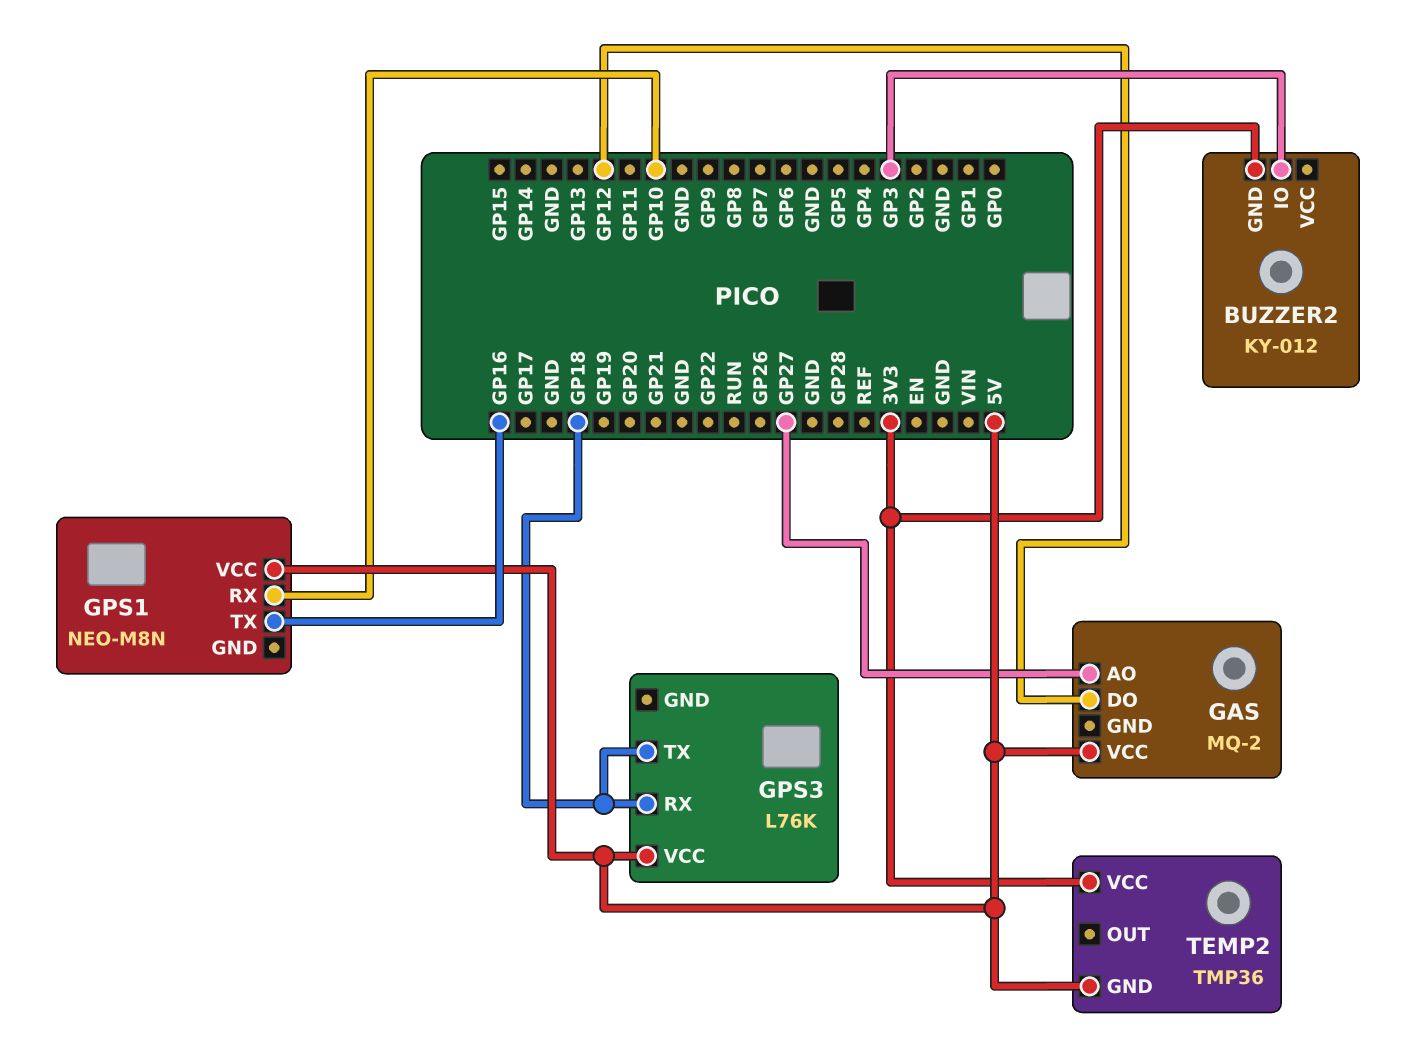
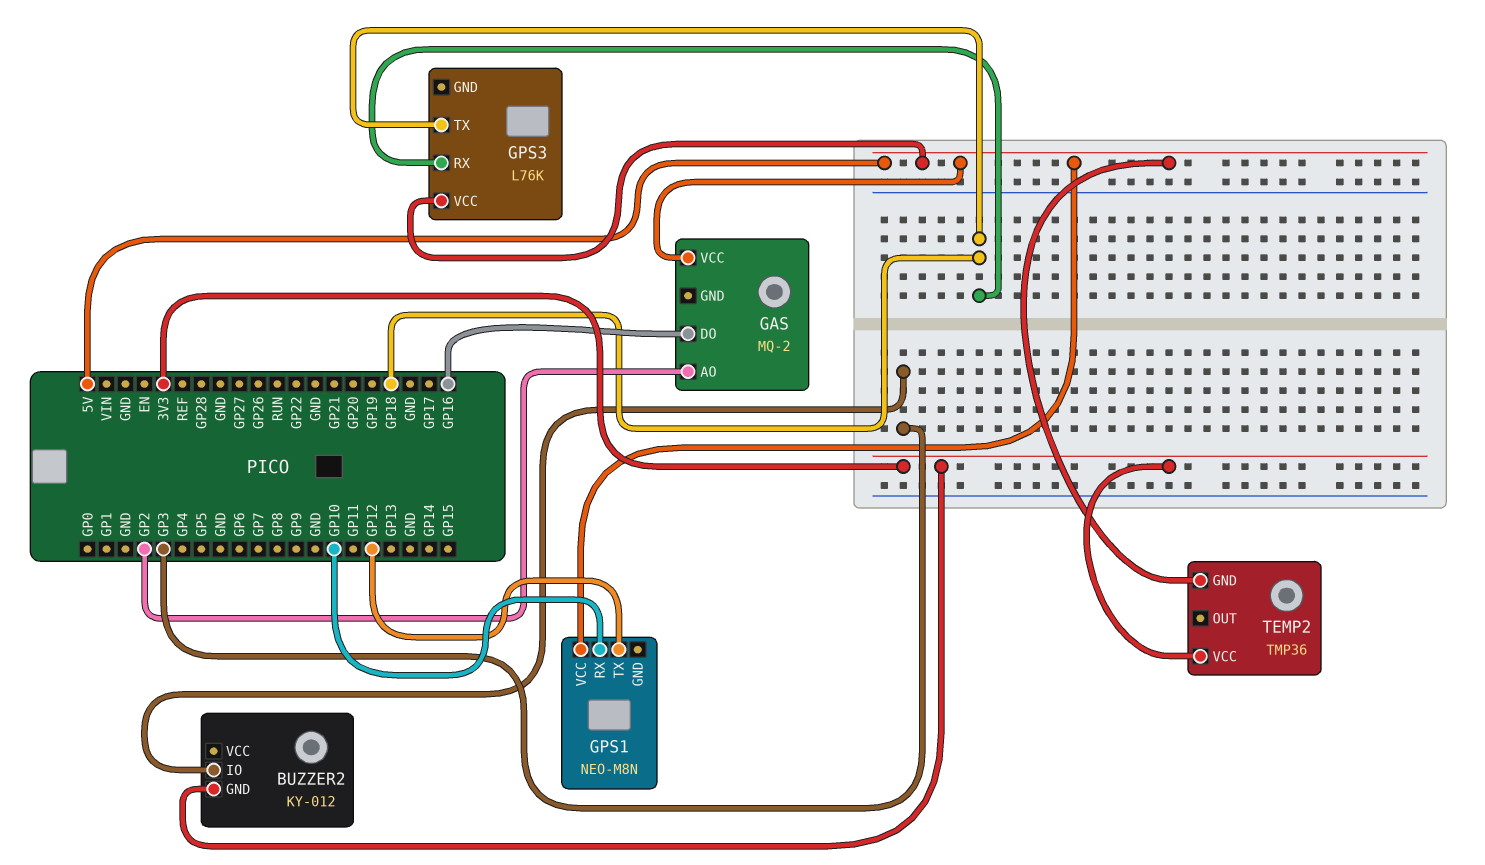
GAS pin AO: GP27 -> GP2
GAS pin DO: GP12 -> GP16
GPS1 pin TX: GP16 -> GP12

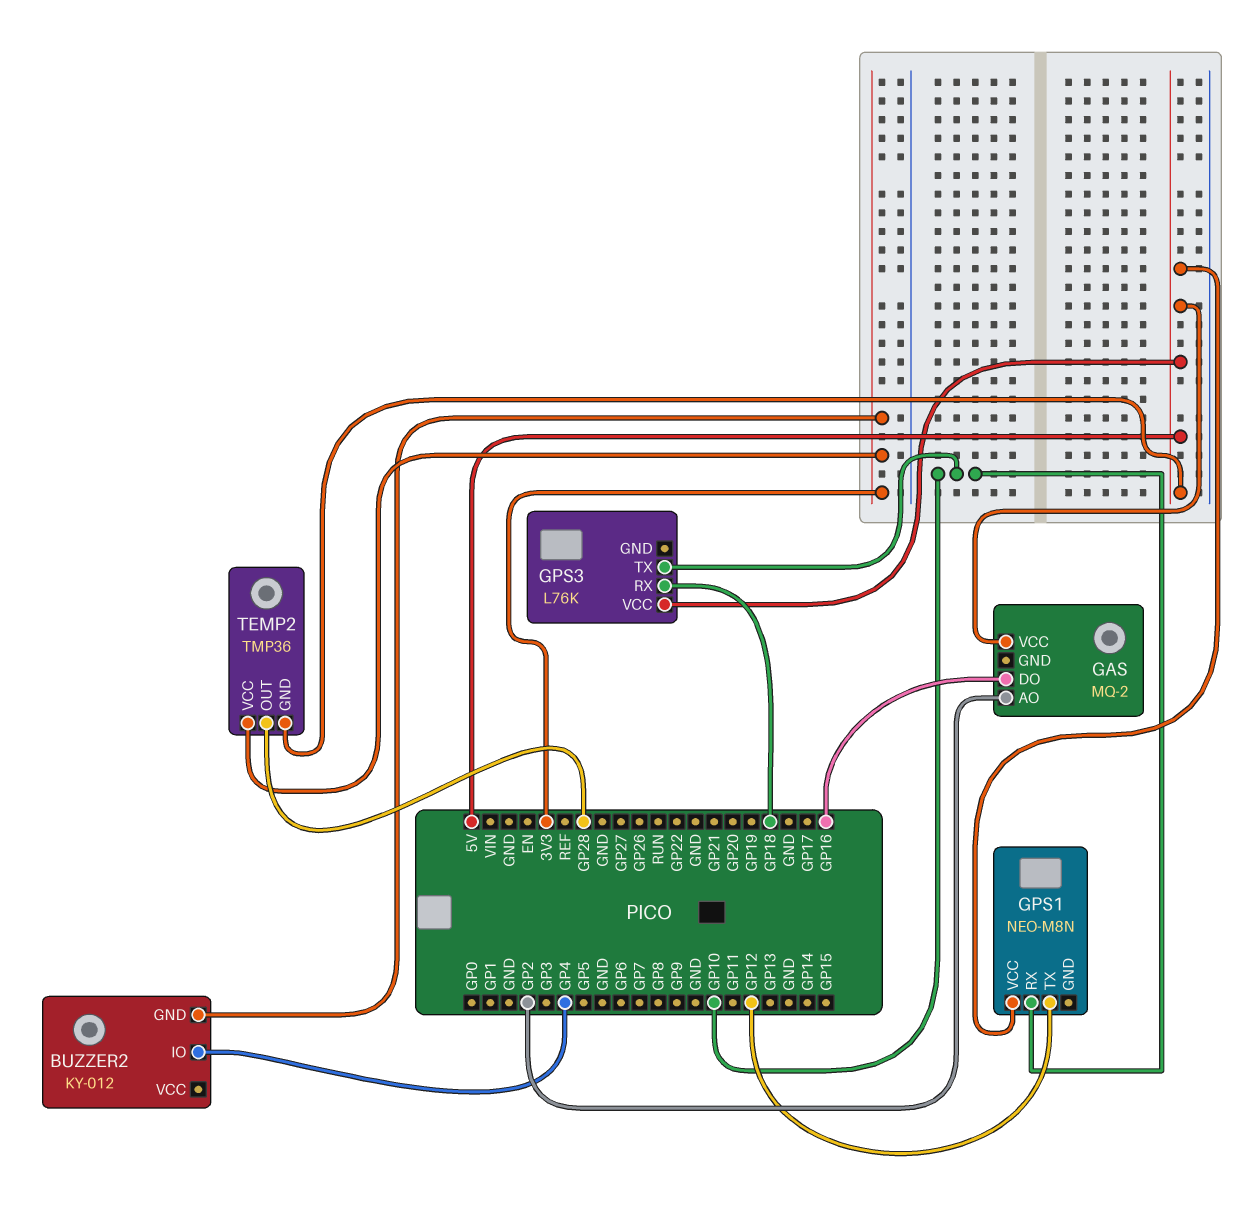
BUZZER2 pin IO: GP3 -> GP4
GPS3 pin TX: GP18 -> GP10
TEMP2 pin OUT: none -> GP28

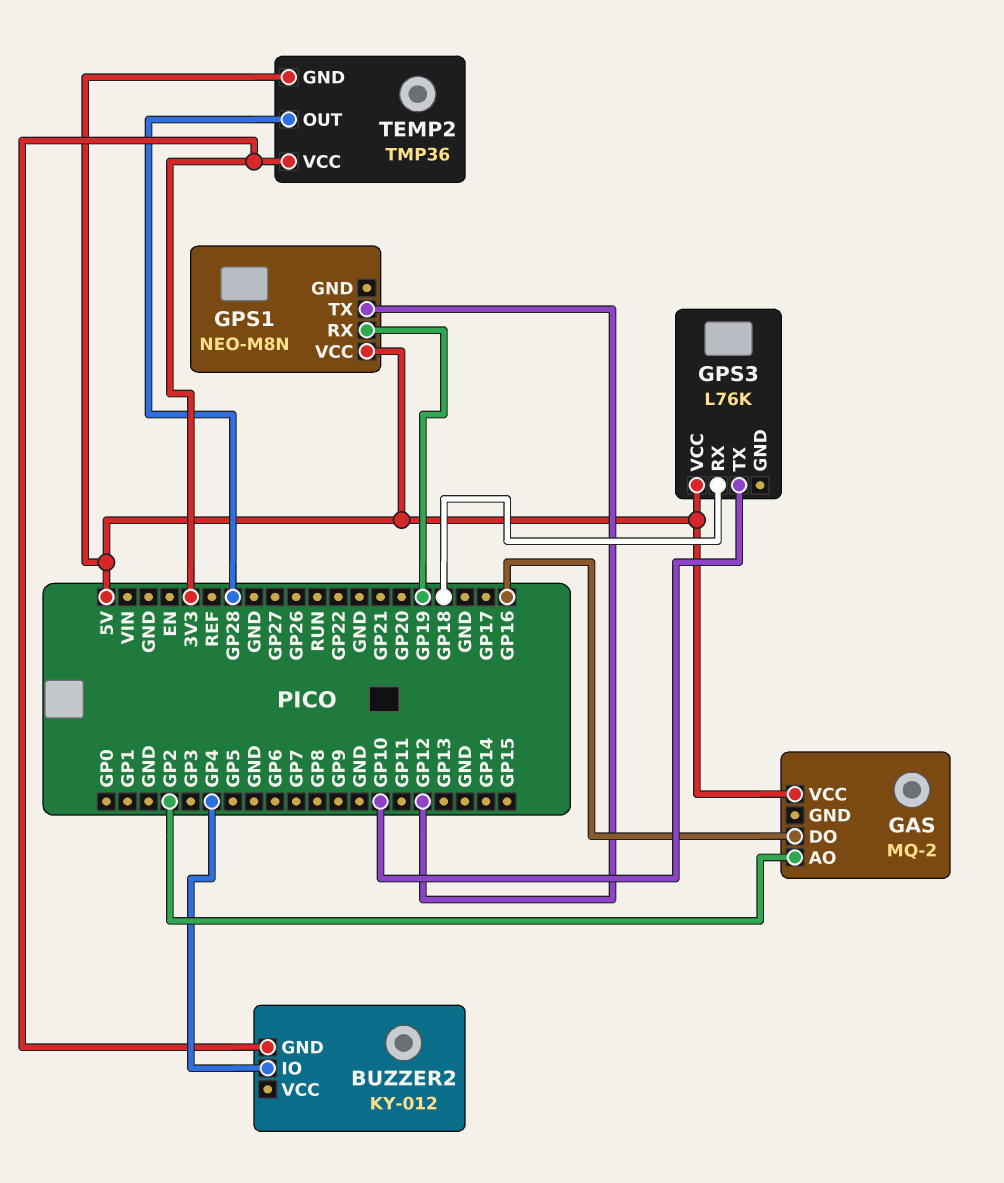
GPS1 pin RX: GP10 -> GP19

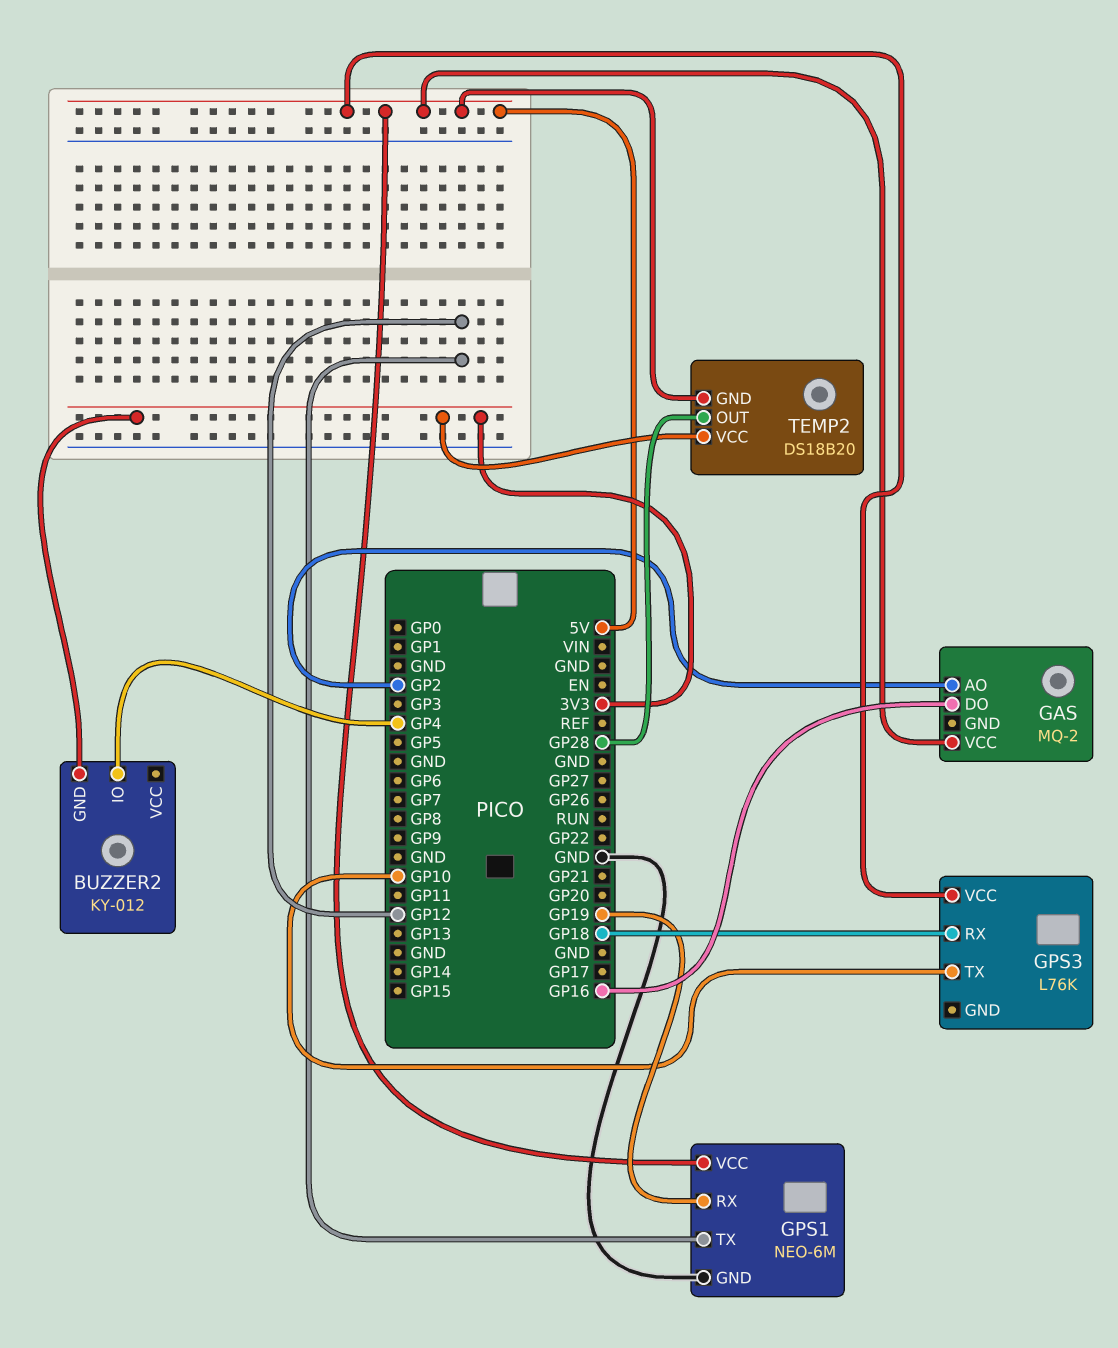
GPS1: NEO-M8N -> NEO-6M
GPS1 pin GND: none -> GND
TEMP2: TMP36 -> DS18B20

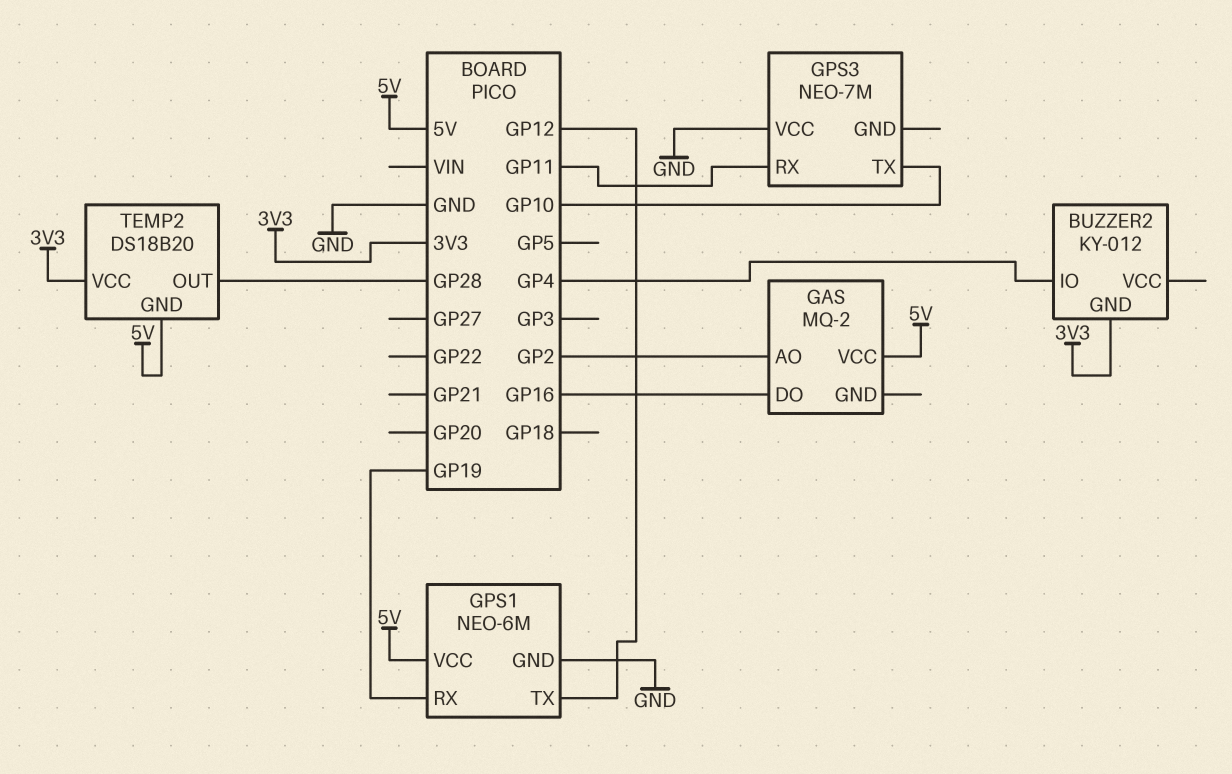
GPS3: L76K -> NEO-7M
GPS3 pin RX: GP18 -> GP11
GPS3 pin VCC: 5V -> GND

